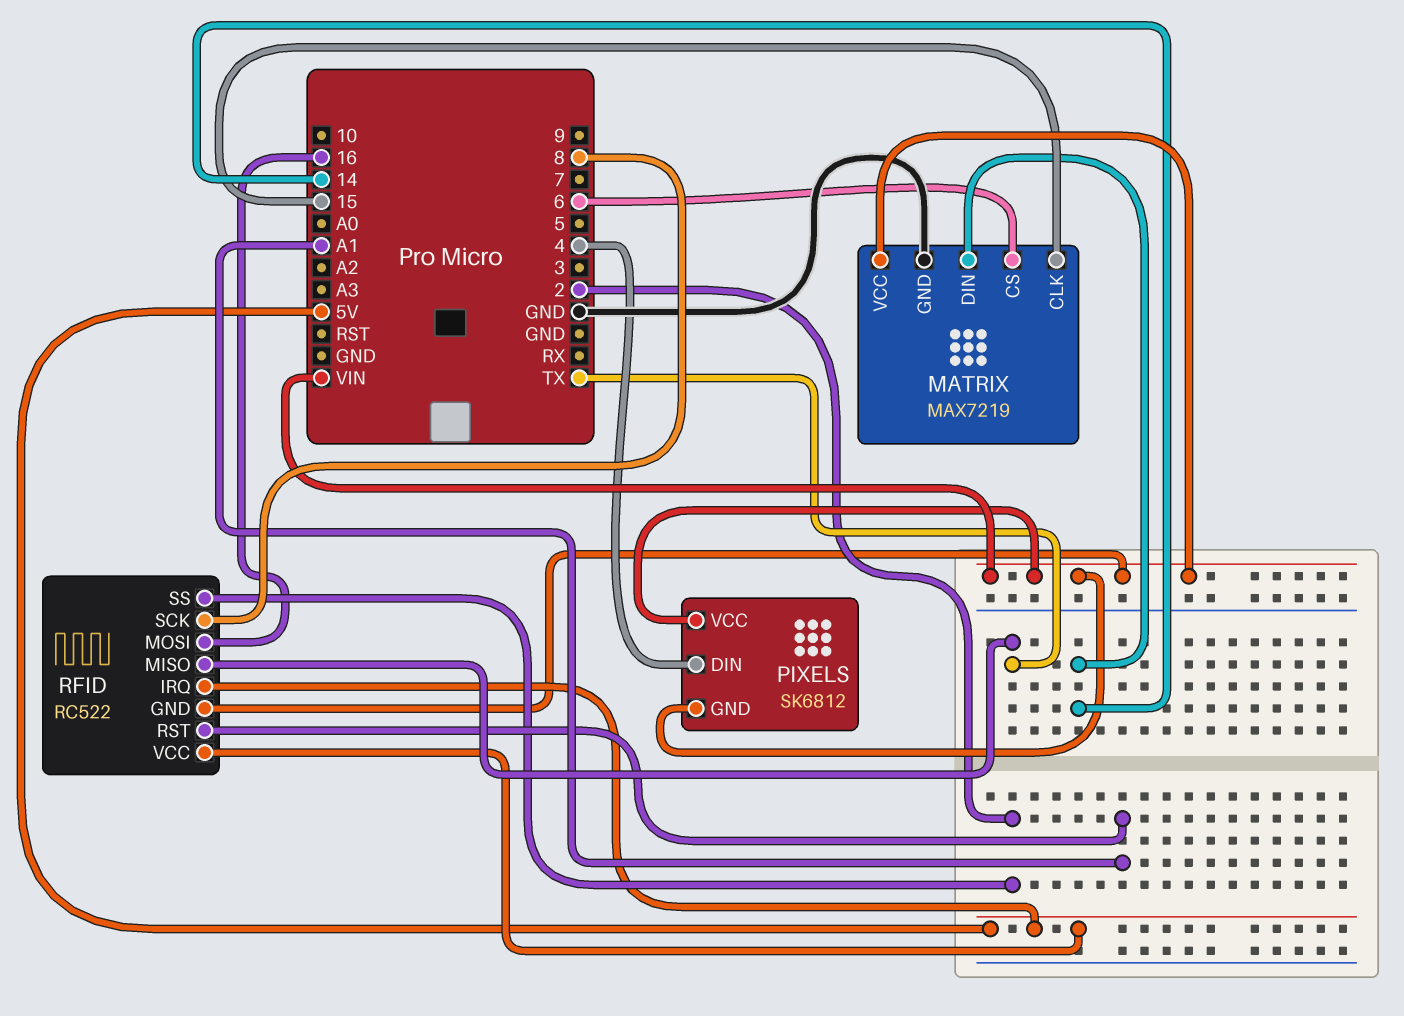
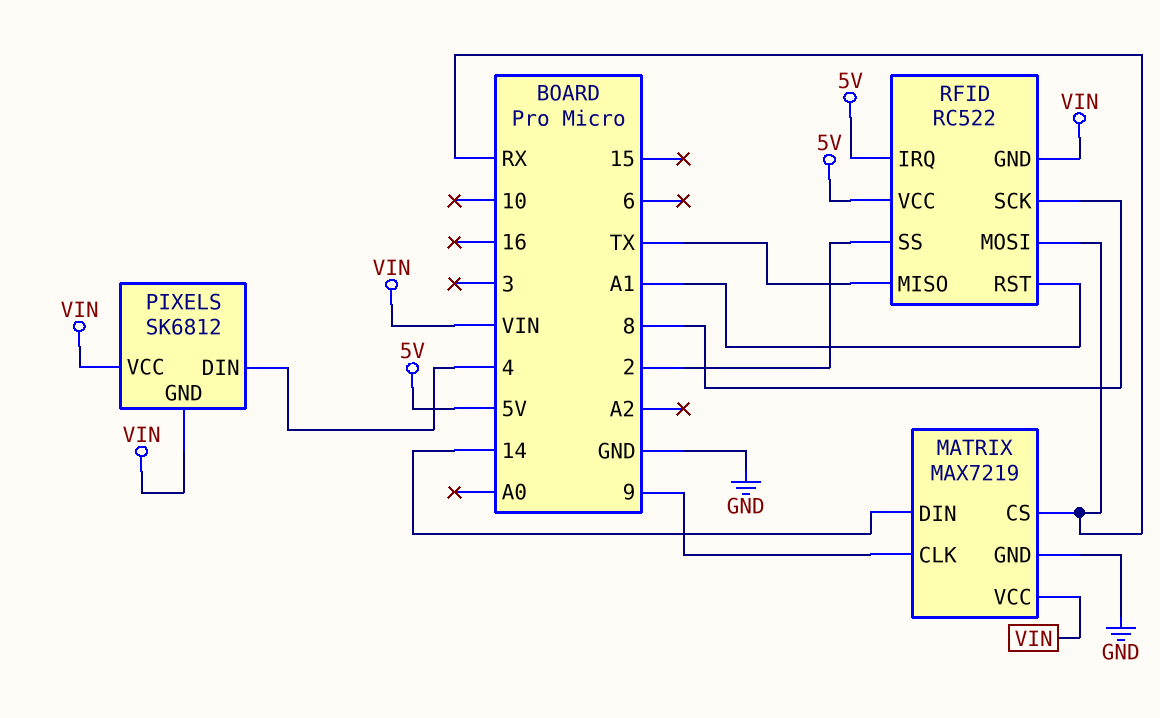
MATRIX pin CLK: 15 -> 9
MATRIX pin CS: 6 -> RX
RFID pin MOSI: 16 -> RX

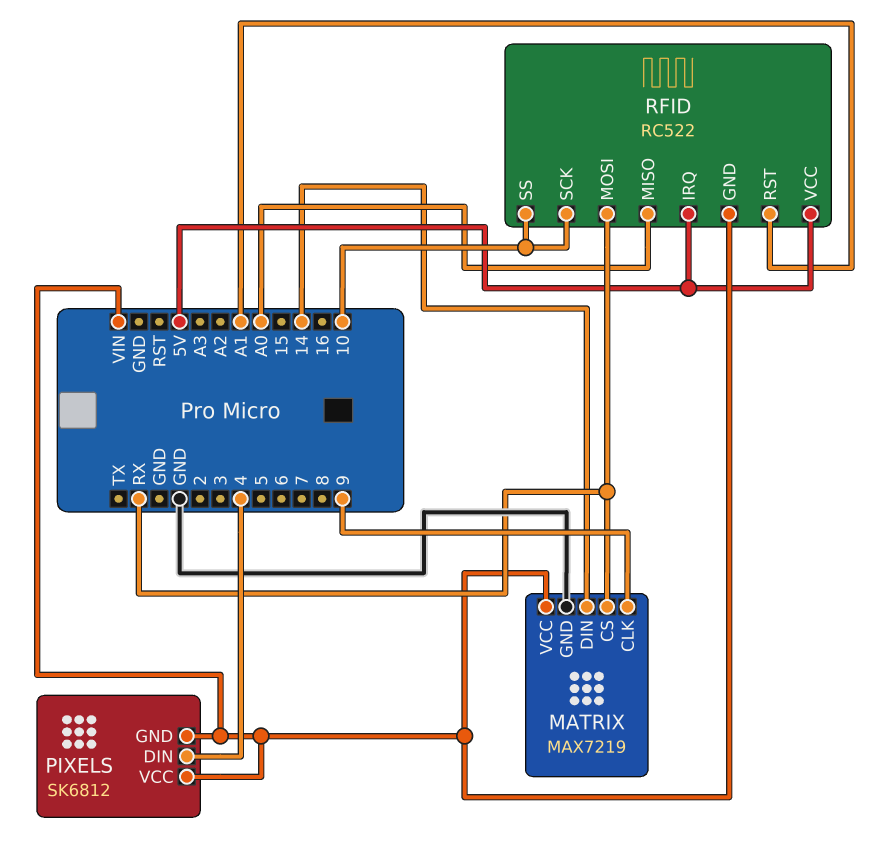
RFID pin MISO: TX -> A0
RFID pin SCK: 8 -> 10
RFID pin SS: 2 -> 10

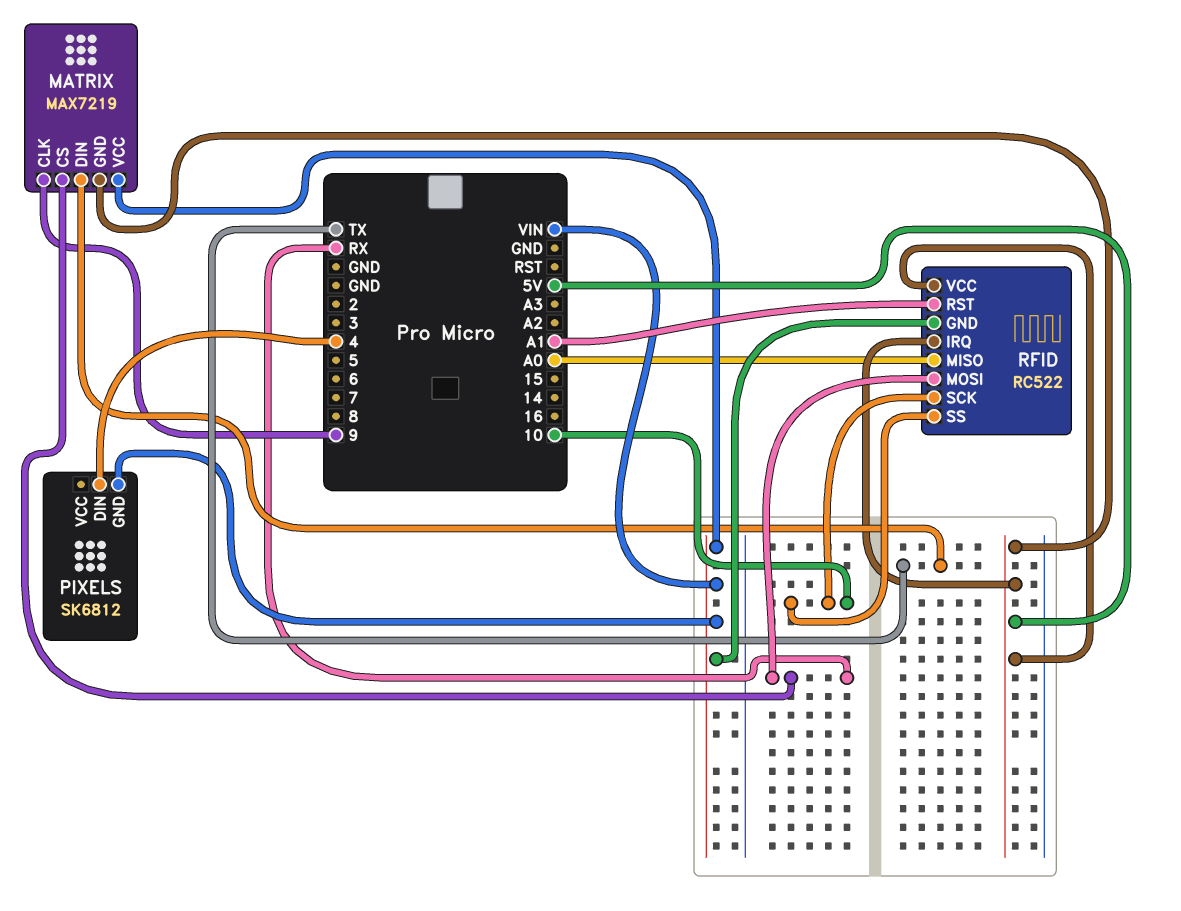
MATRIX pin DIN: 14 -> TX
MATRIX pin GND: GND -> 5V
PIXELS pin VCC: VIN -> none

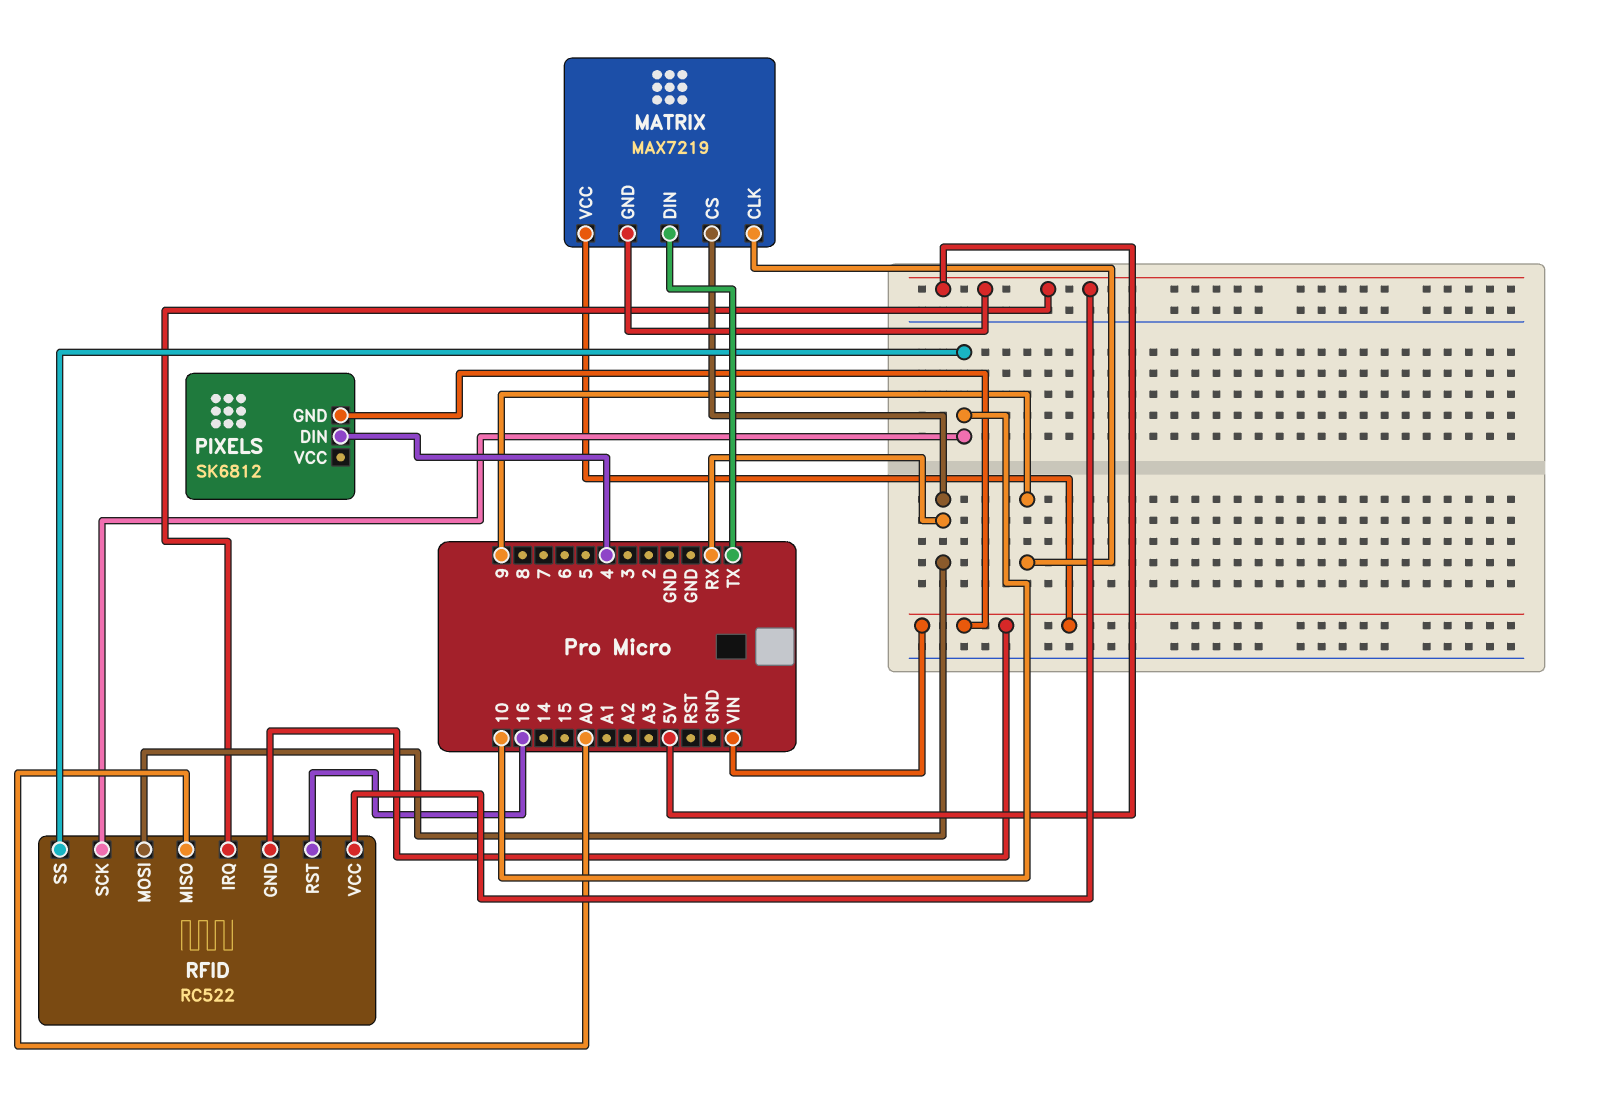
RFID pin RST: A1 -> 16

